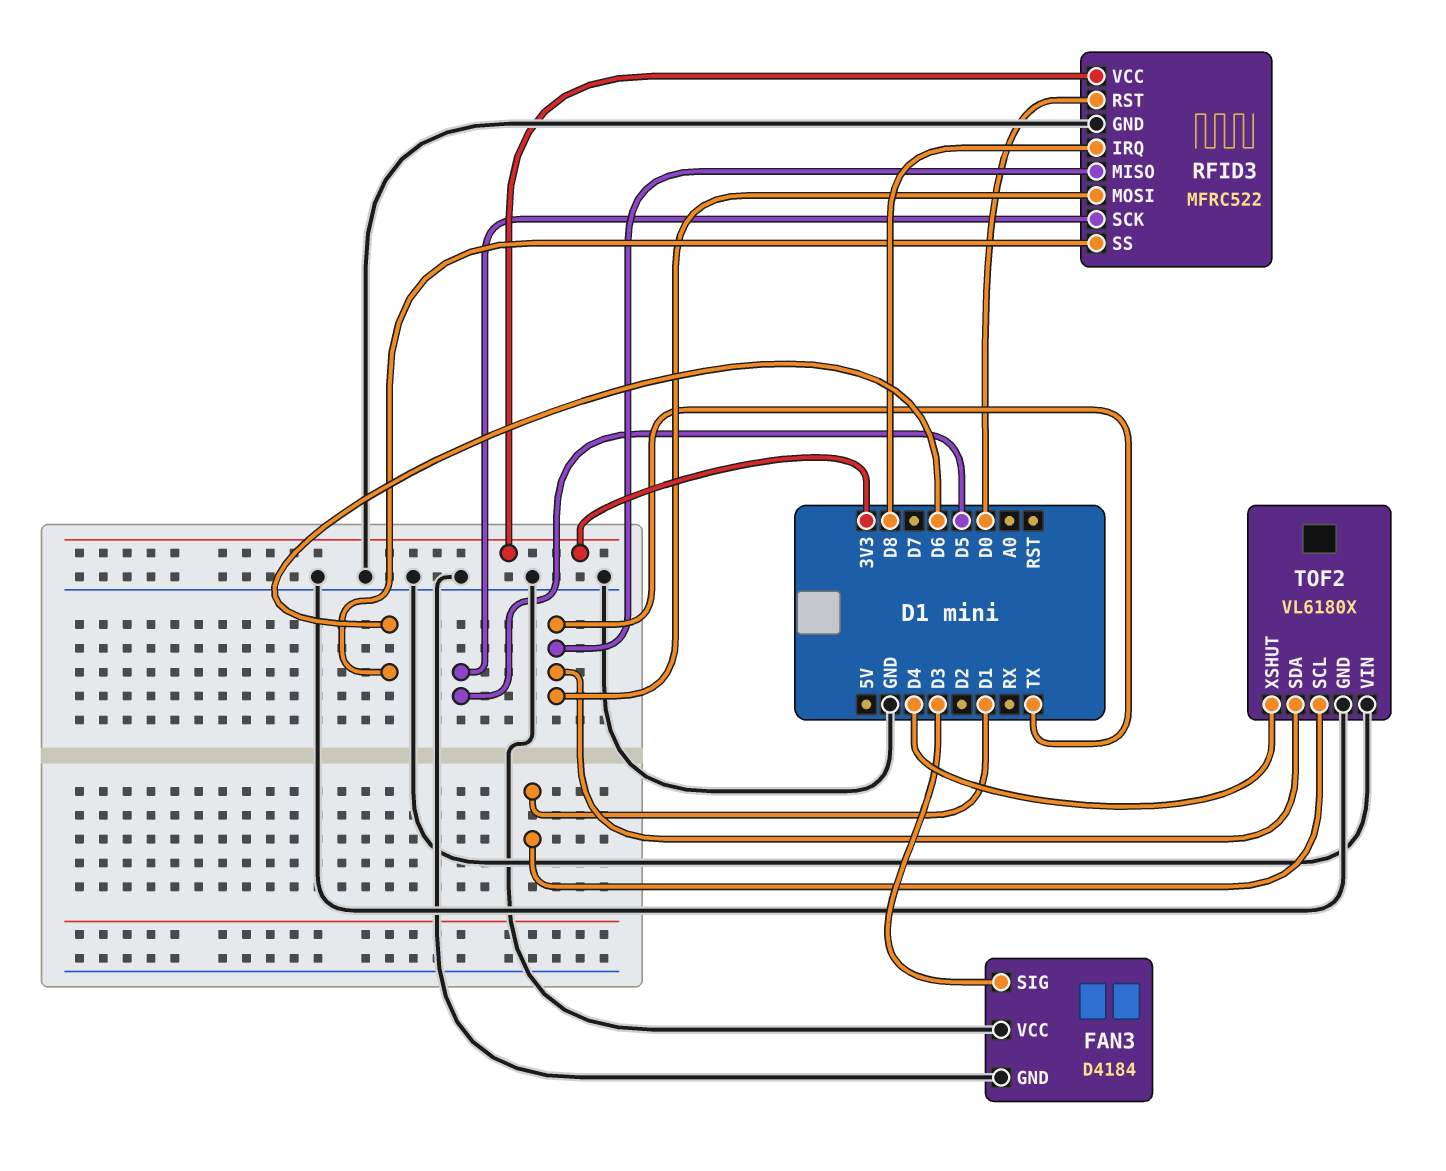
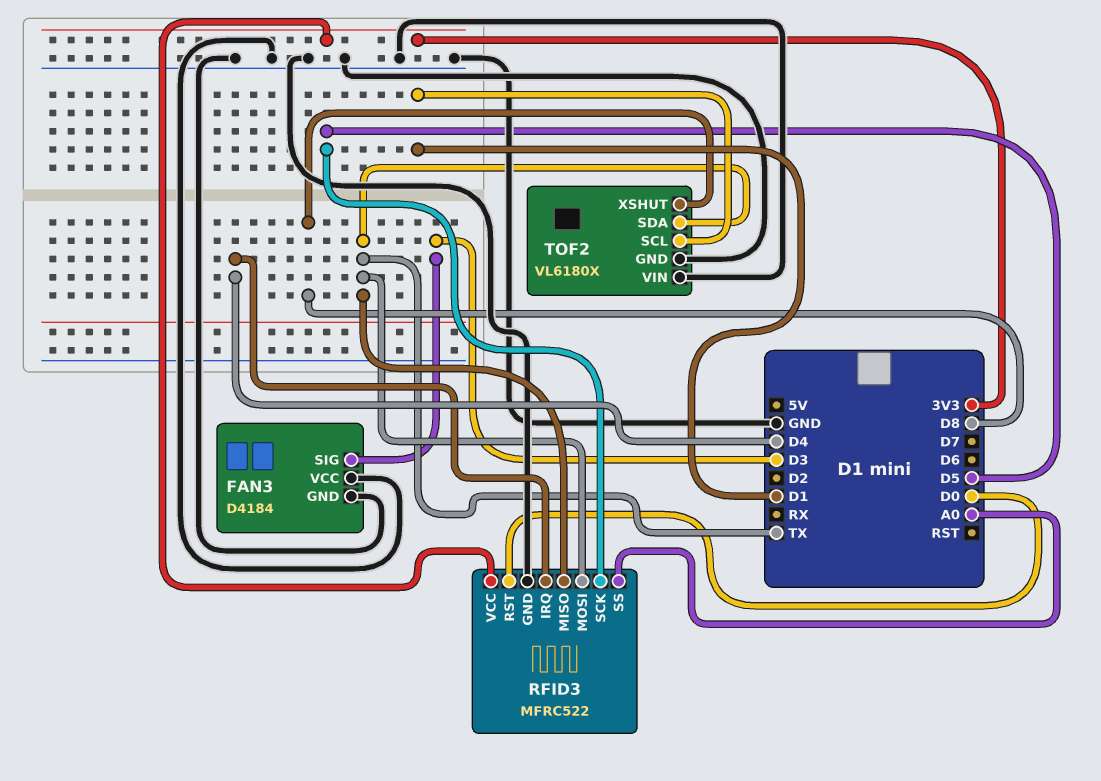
RFID3 pin IRQ: D8 -> D4
RFID3 pin SS: D6 -> A0
TOF2 pin XSHUT: D4 -> D8

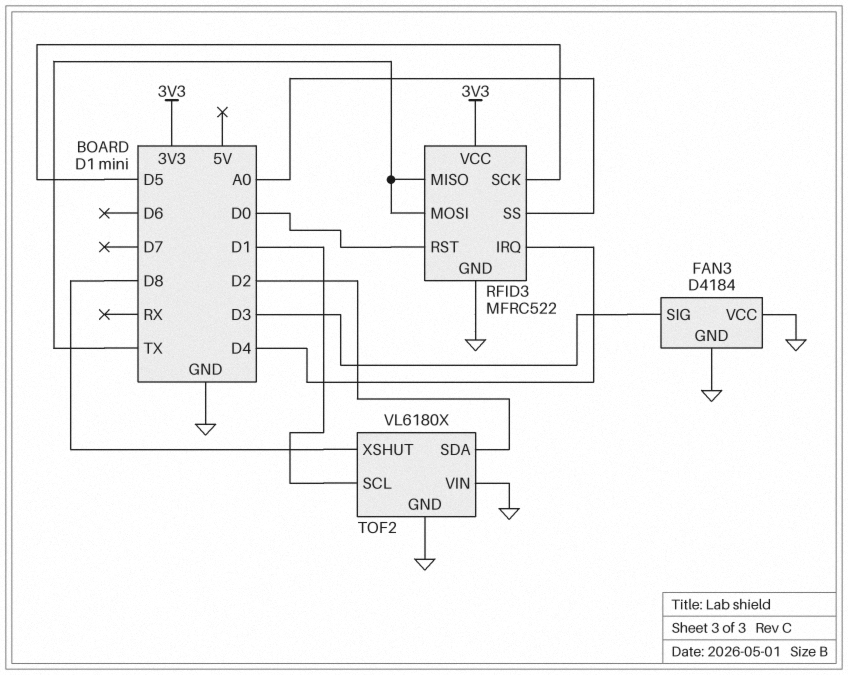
TOF2 pin SDA: TX -> D2

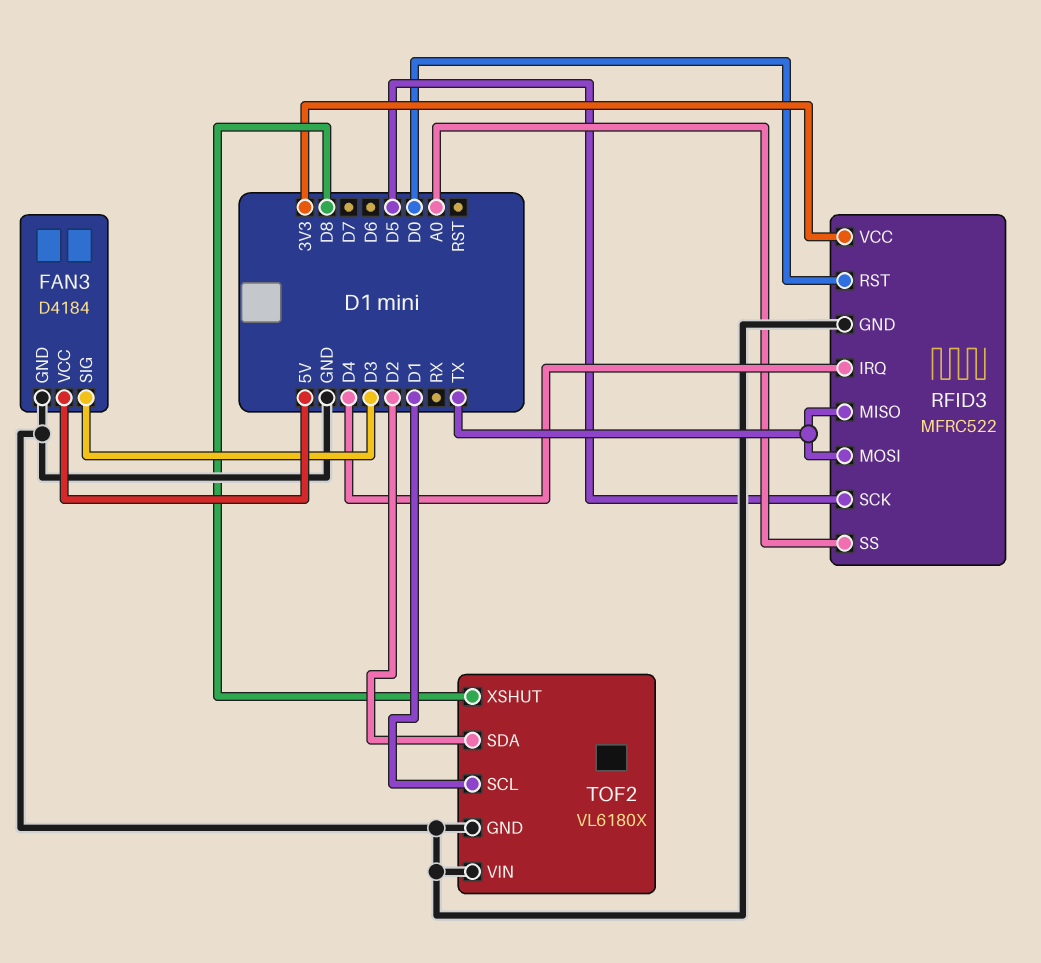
FAN3 pin VCC: GND -> 5V

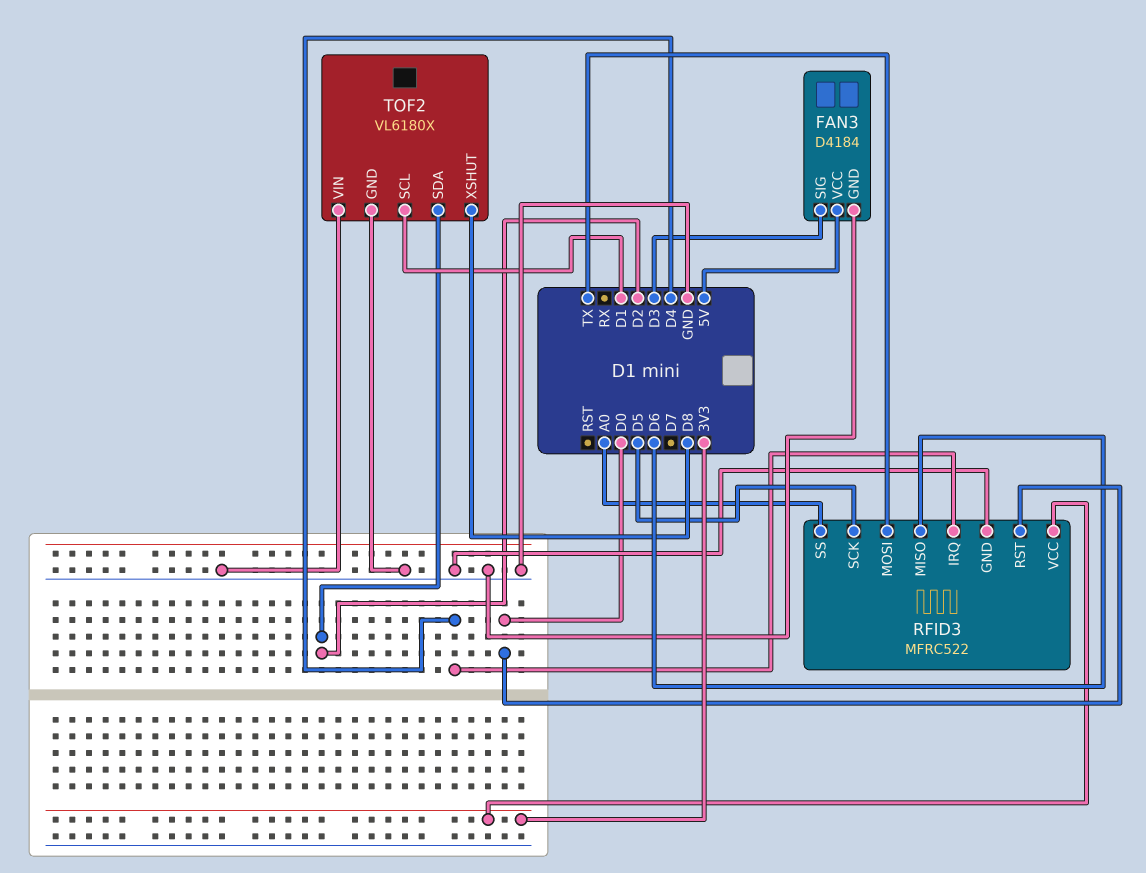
RFID3 pin MISO: TX -> D6

